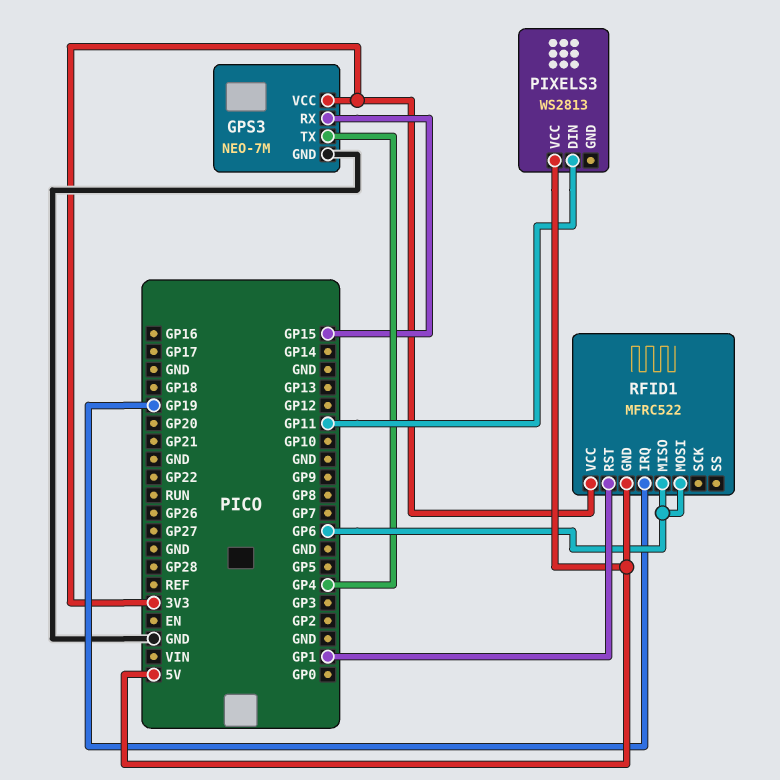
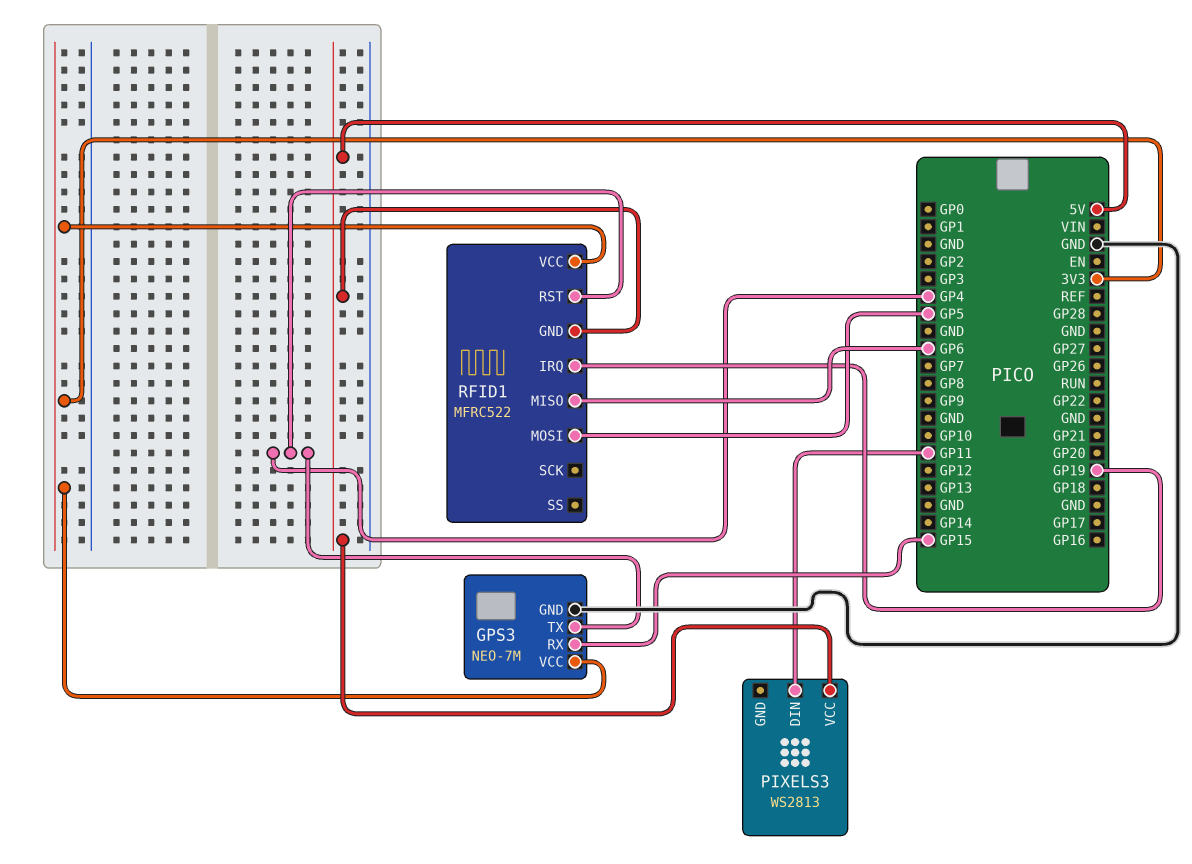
RFID1 pin MOSI: GP6 -> GP5
RFID1 pin RST: GP1 -> GP4

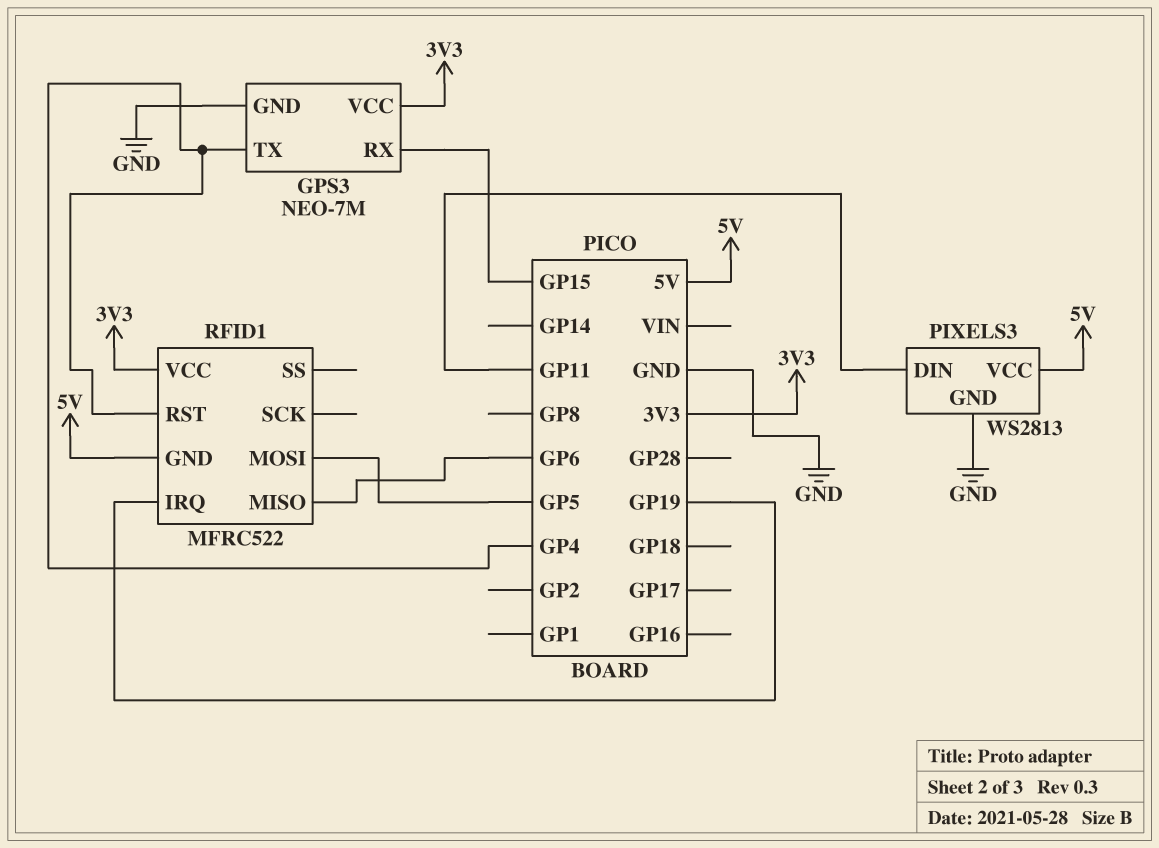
PIXELS3 pin GND: none -> GND

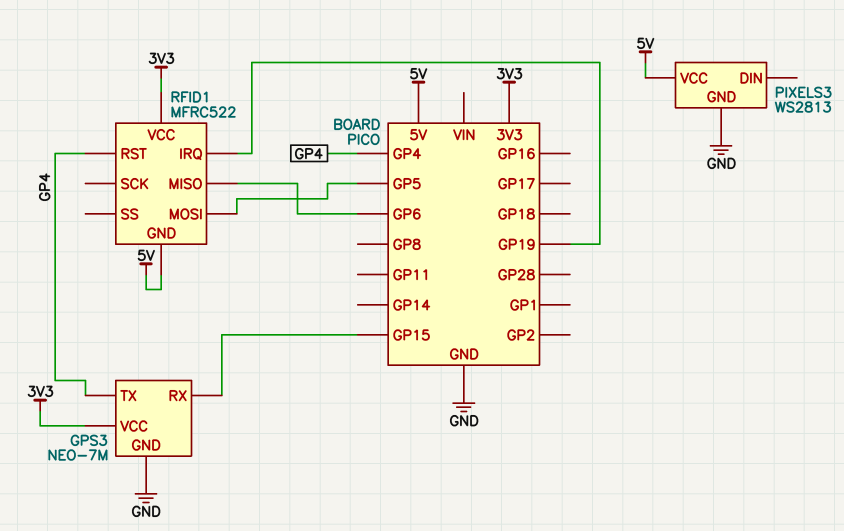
PIXELS3 pin DIN: GP11 -> none

